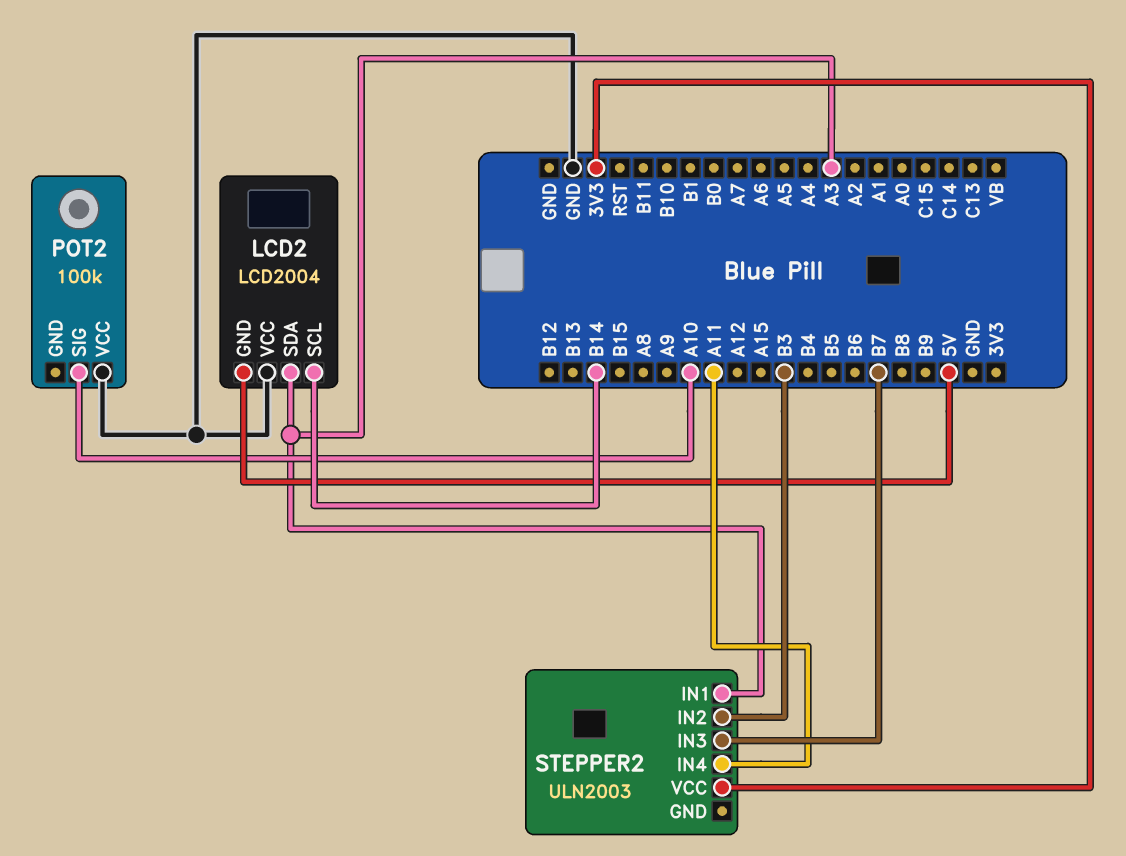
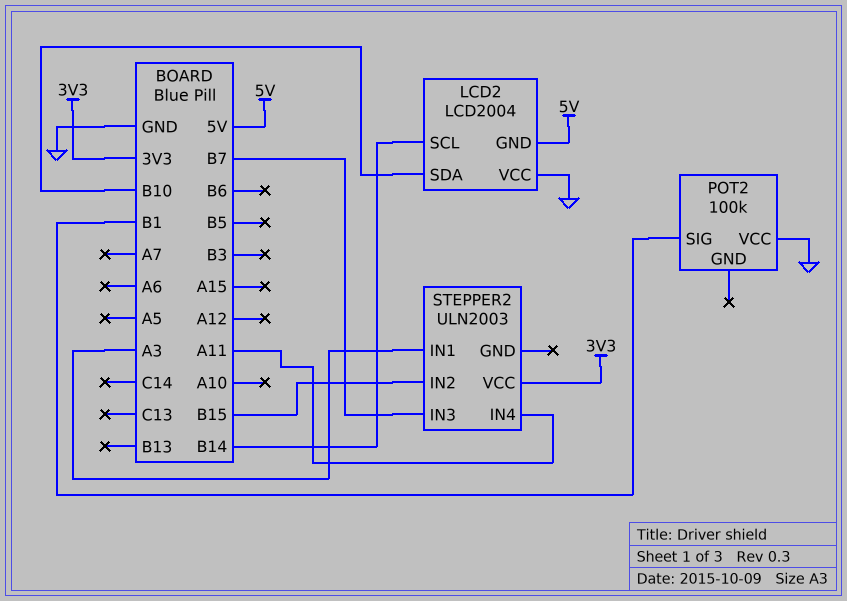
LCD2 pin SDA: A3 -> B10
POT2 pin SIG: A10 -> B1
STEPPER2 pin IN2: B3 -> B15

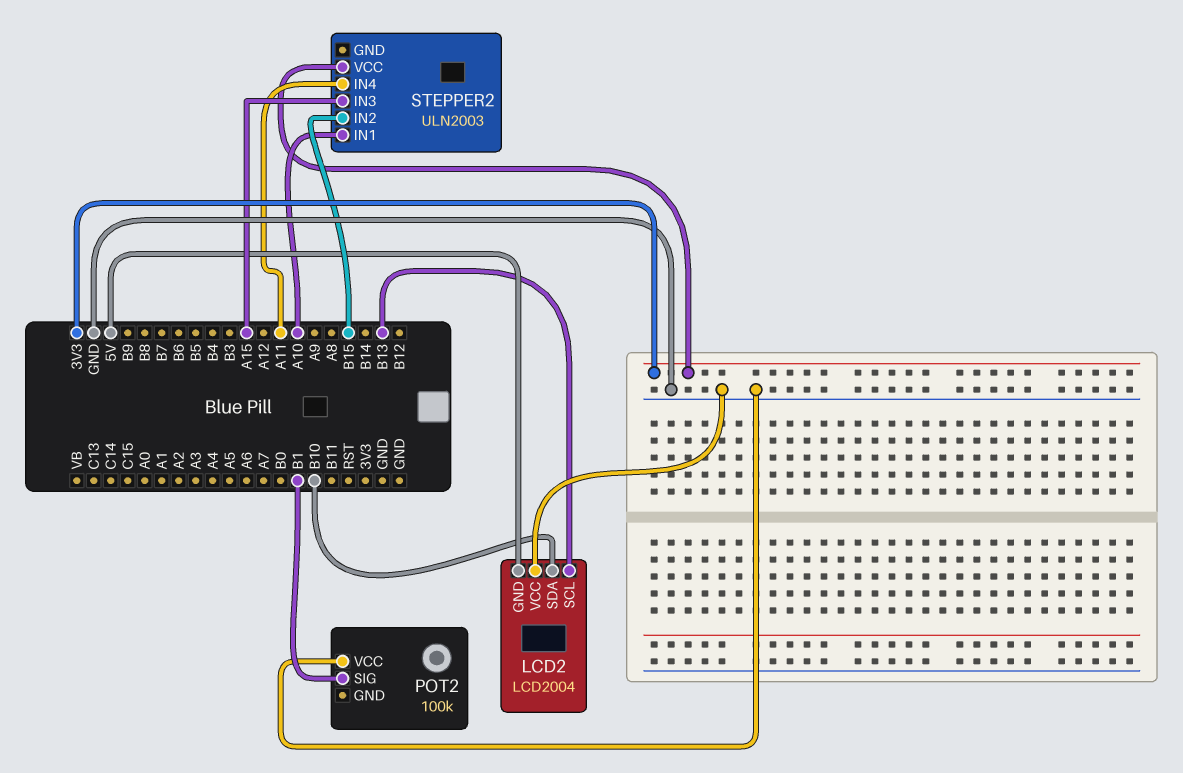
LCD2 pin SCL: B14 -> B13
STEPPER2 pin IN1: A3 -> A10
STEPPER2 pin IN3: B7 -> A15

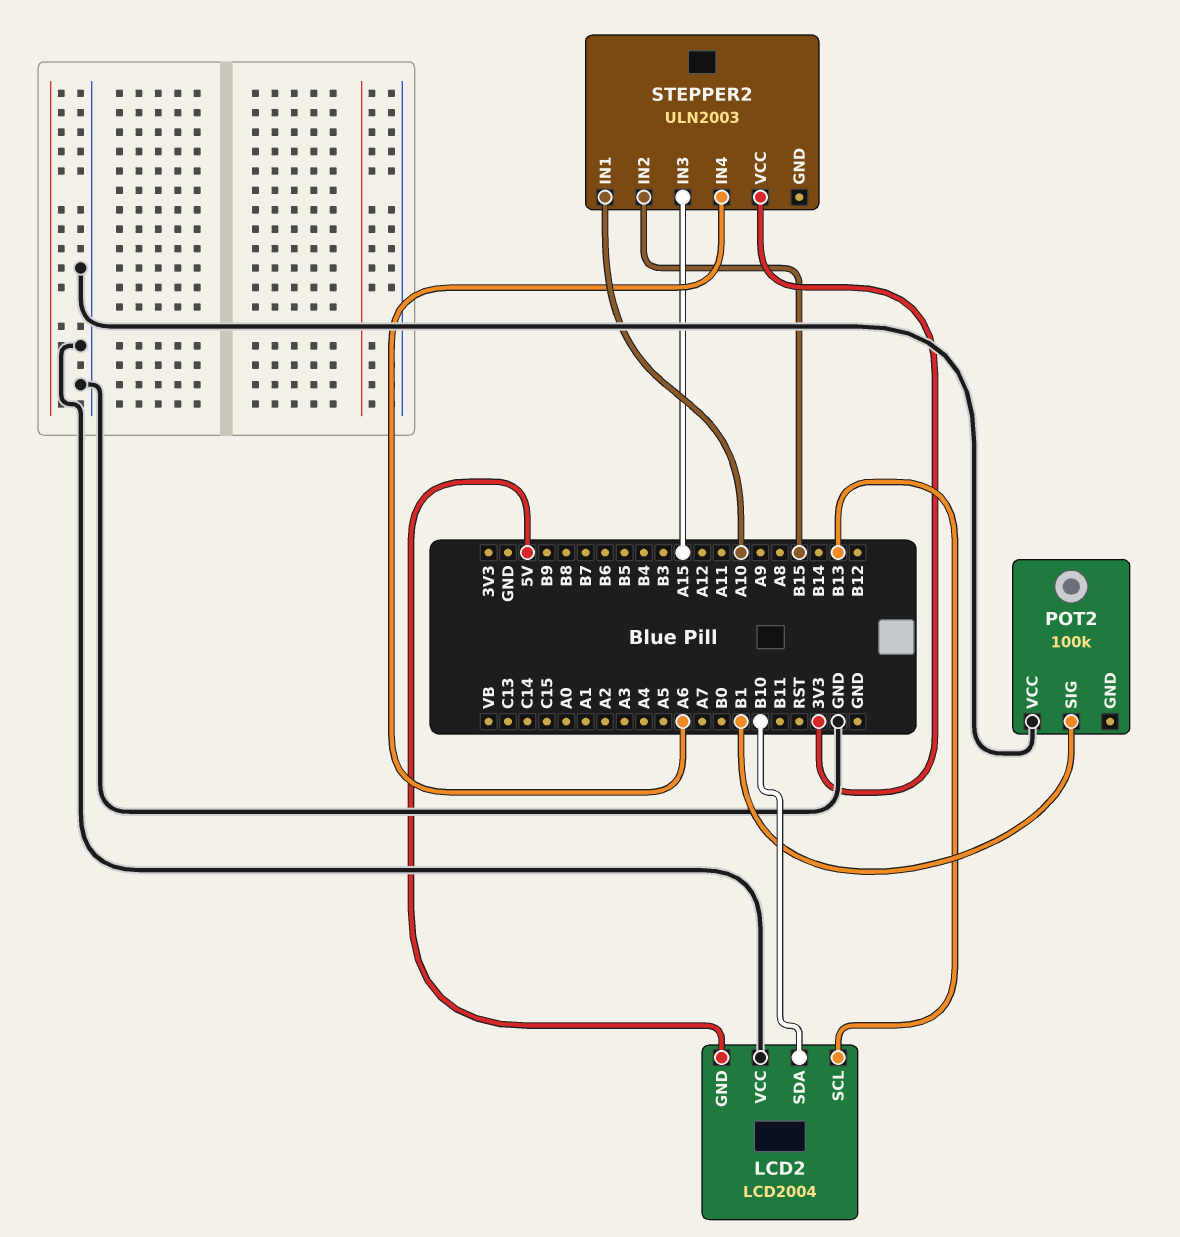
STEPPER2 pin IN4: A11 -> A6

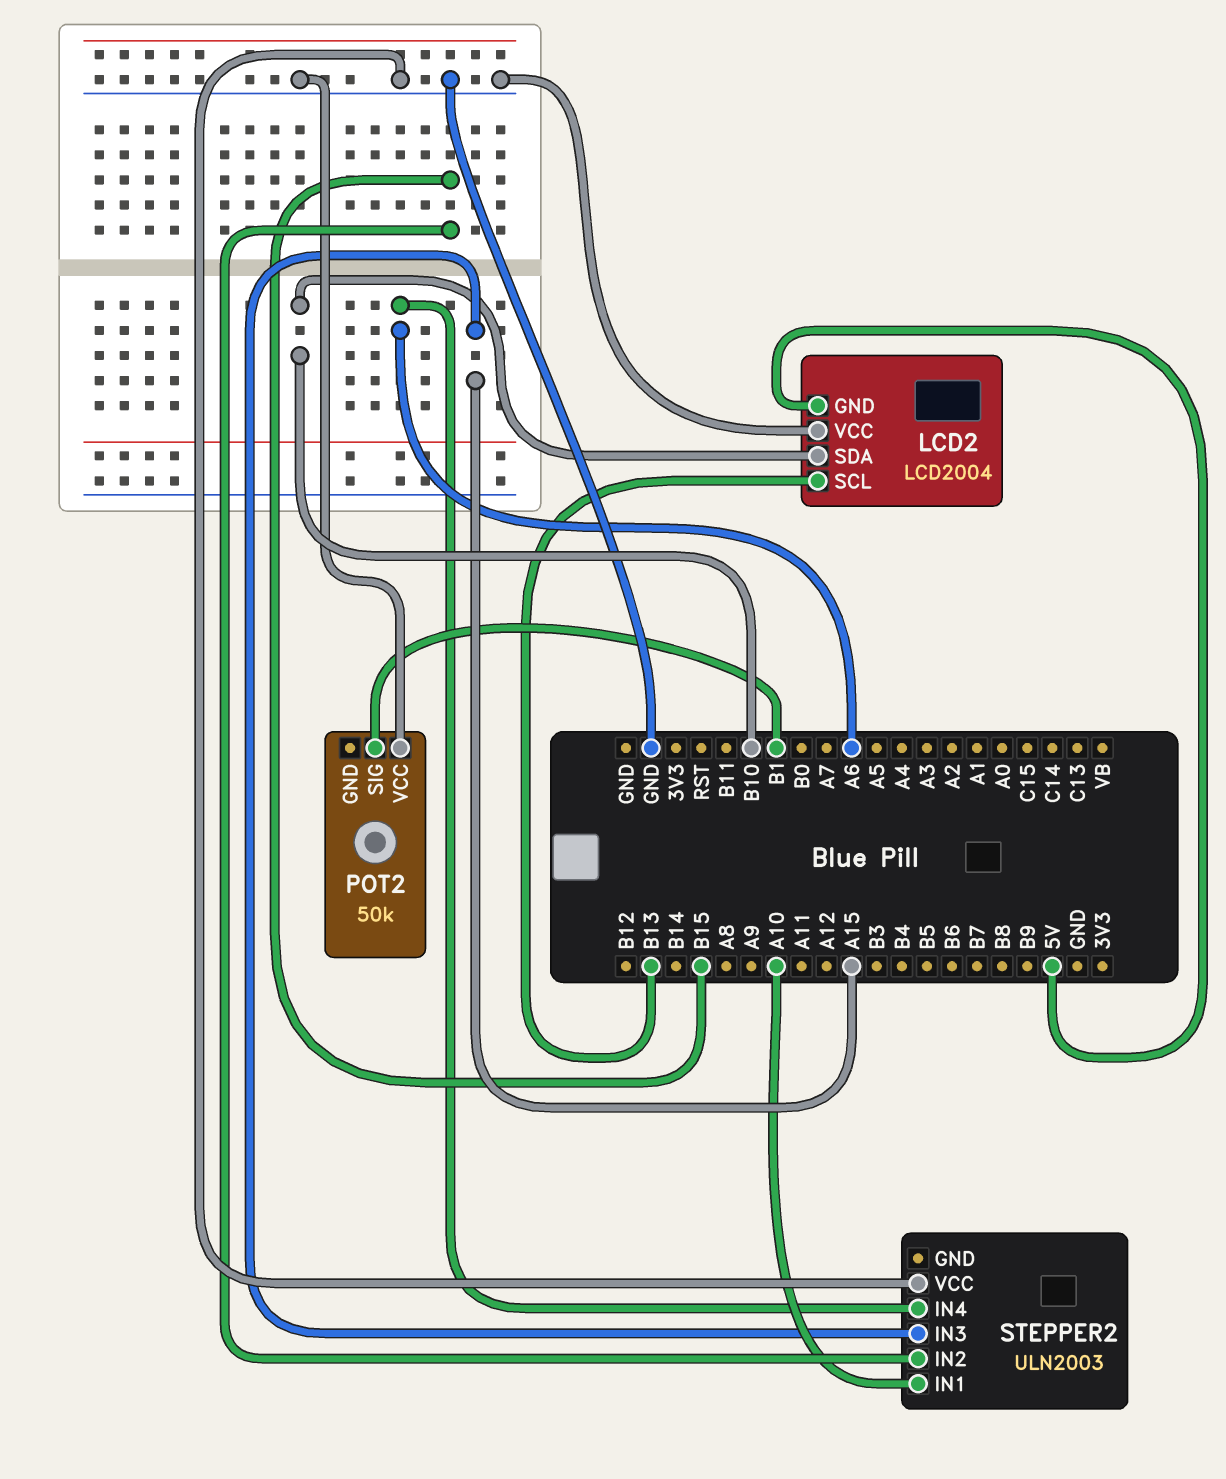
POT2: 100k -> 50k
STEPPER2 pin VCC: 3V3 -> GND

